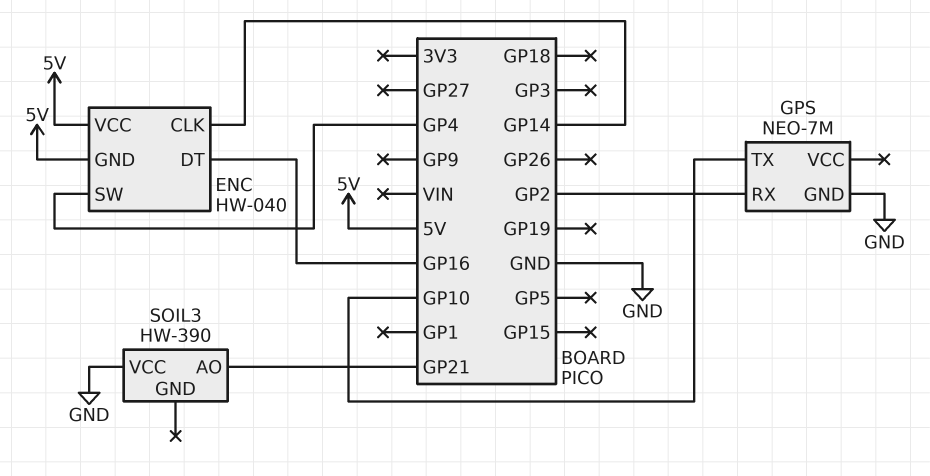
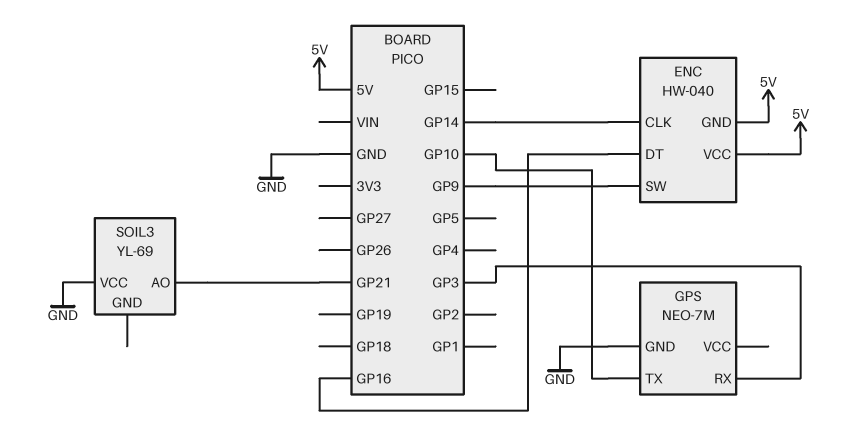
ENC pin SW: GP4 -> GP9
GPS pin RX: GP2 -> GP3
SOIL3: HW-390 -> YL-69

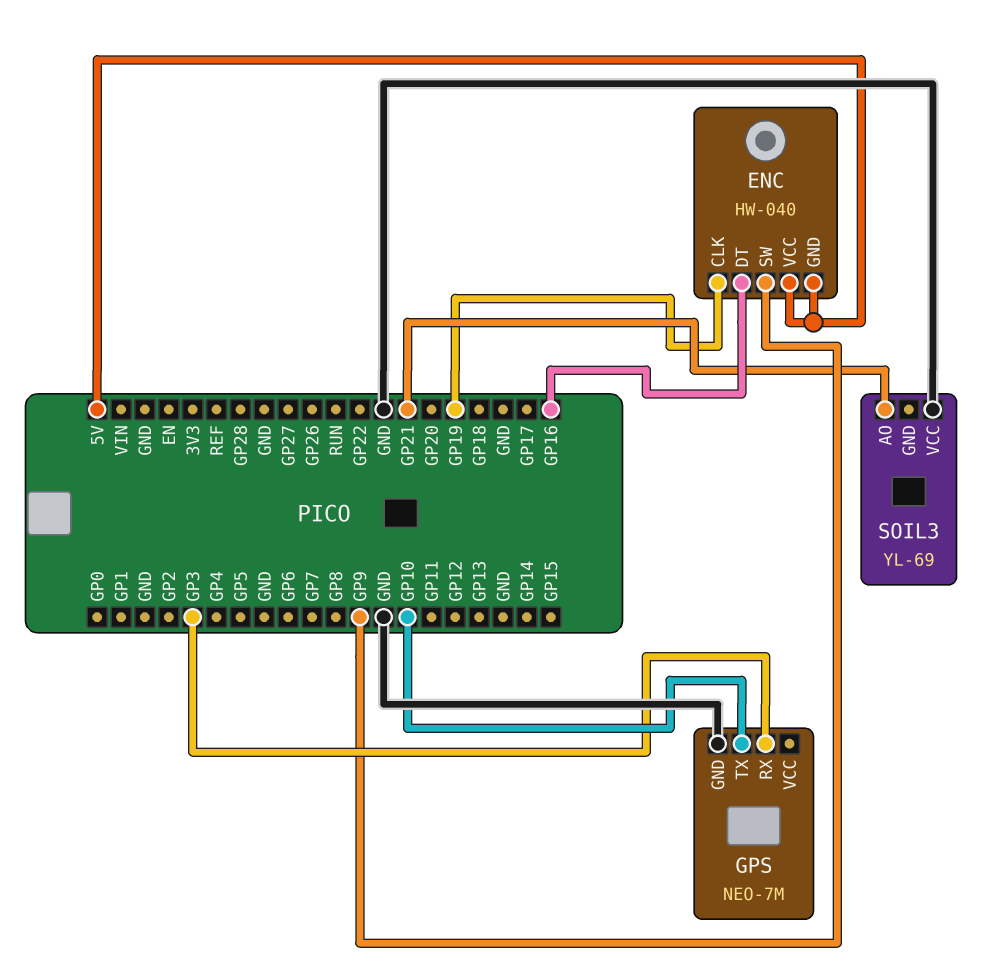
ENC pin CLK: GP14 -> GP19

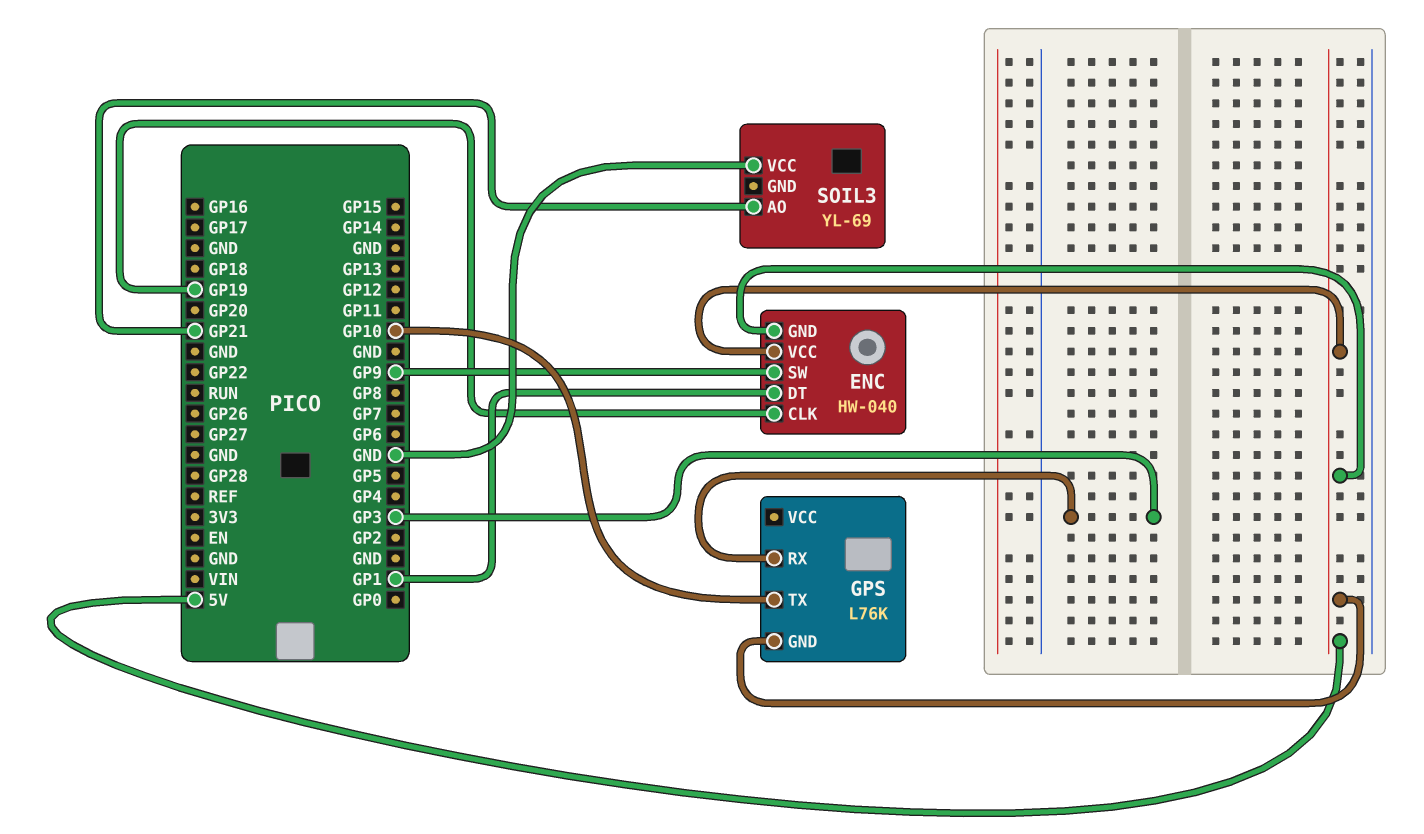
ENC pin DT: GP16 -> GP1
GPS: NEO-7M -> L76K
GPS pin GND: GND -> 5V

